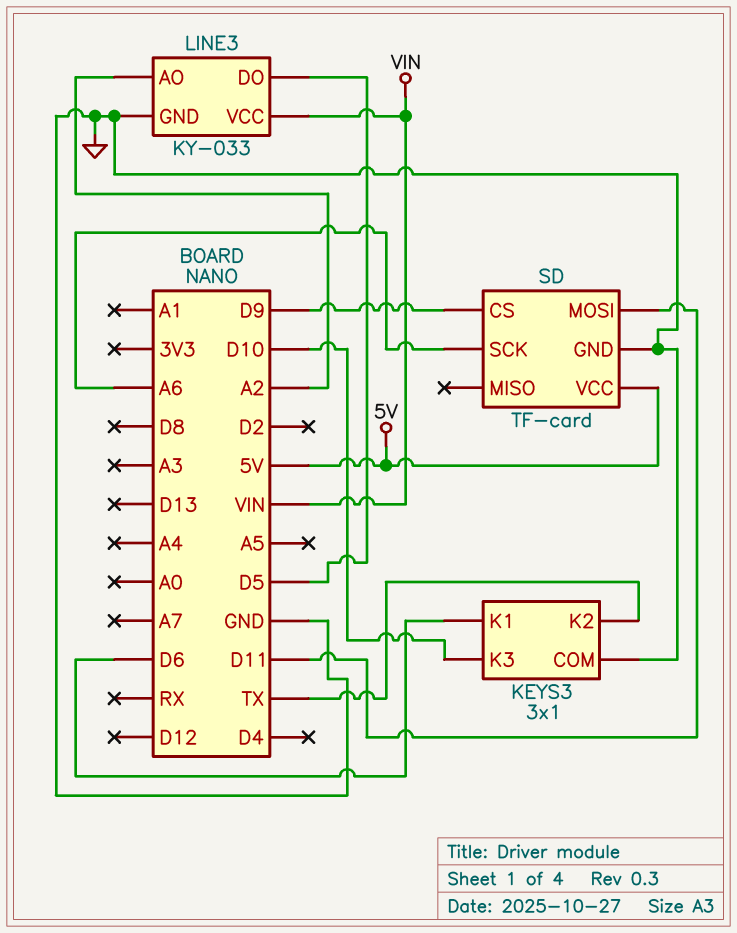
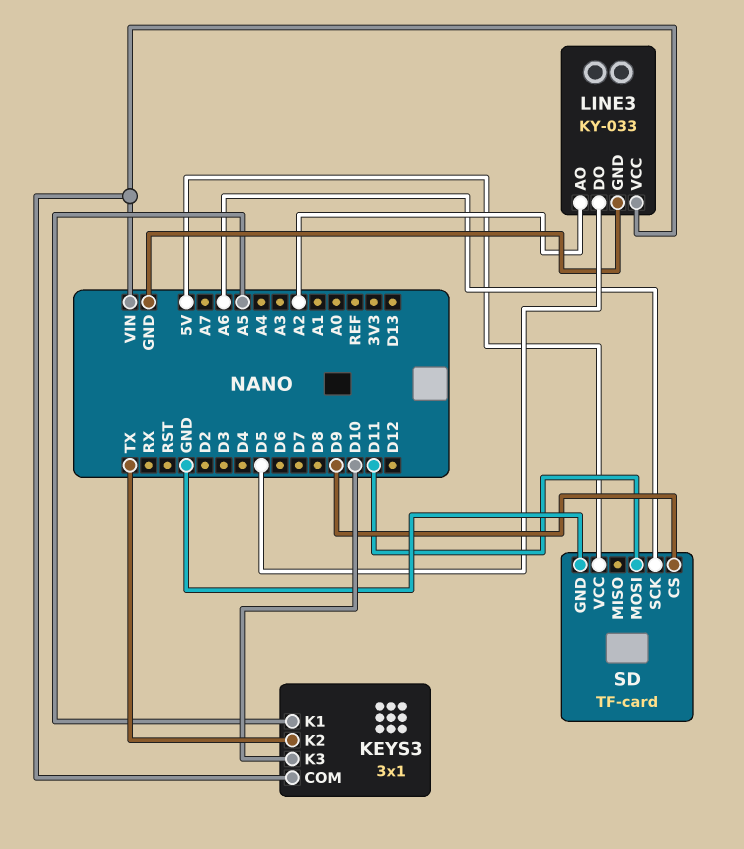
KEYS3 pin COM: GND -> VIN
KEYS3 pin K1: D6 -> A5

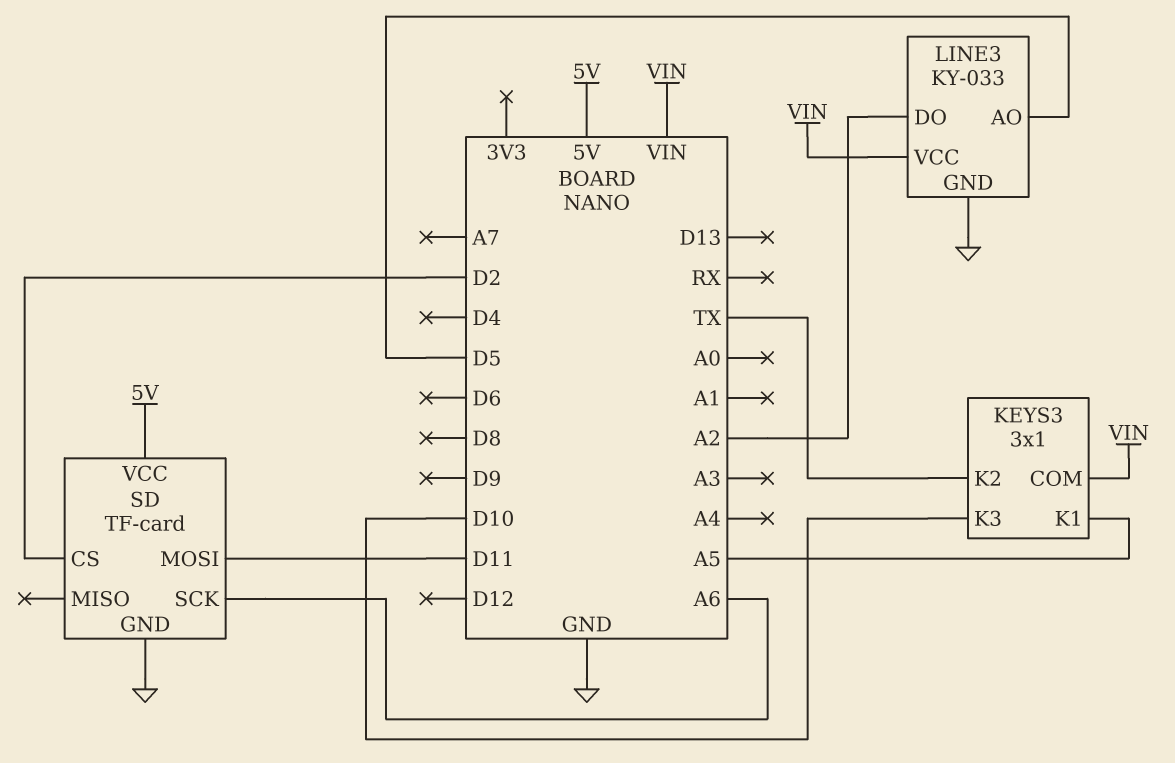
LINE3 pin AO: A2 -> D5
LINE3 pin DO: D5 -> A2
SD pin CS: D9 -> D2

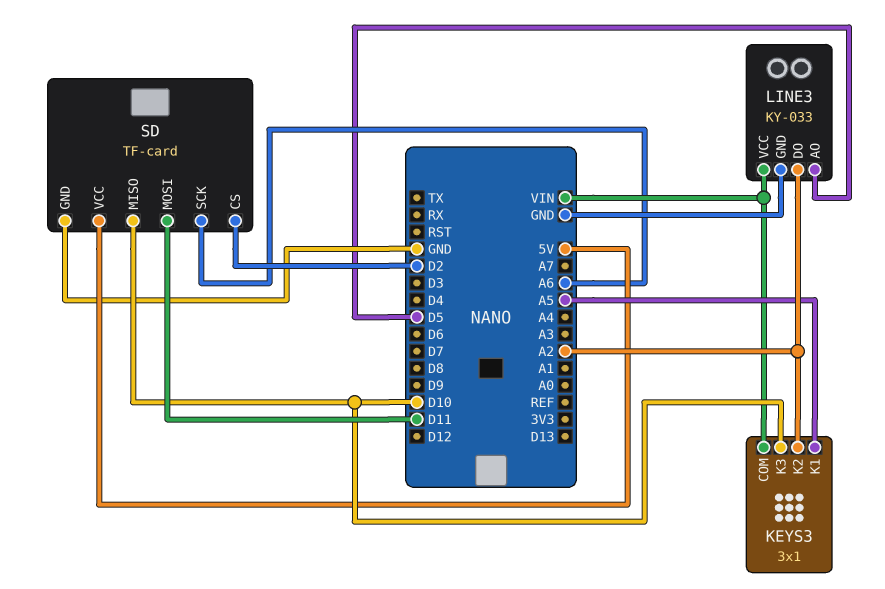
KEYS3 pin K2: TX -> A2
SD pin MISO: none -> D10

